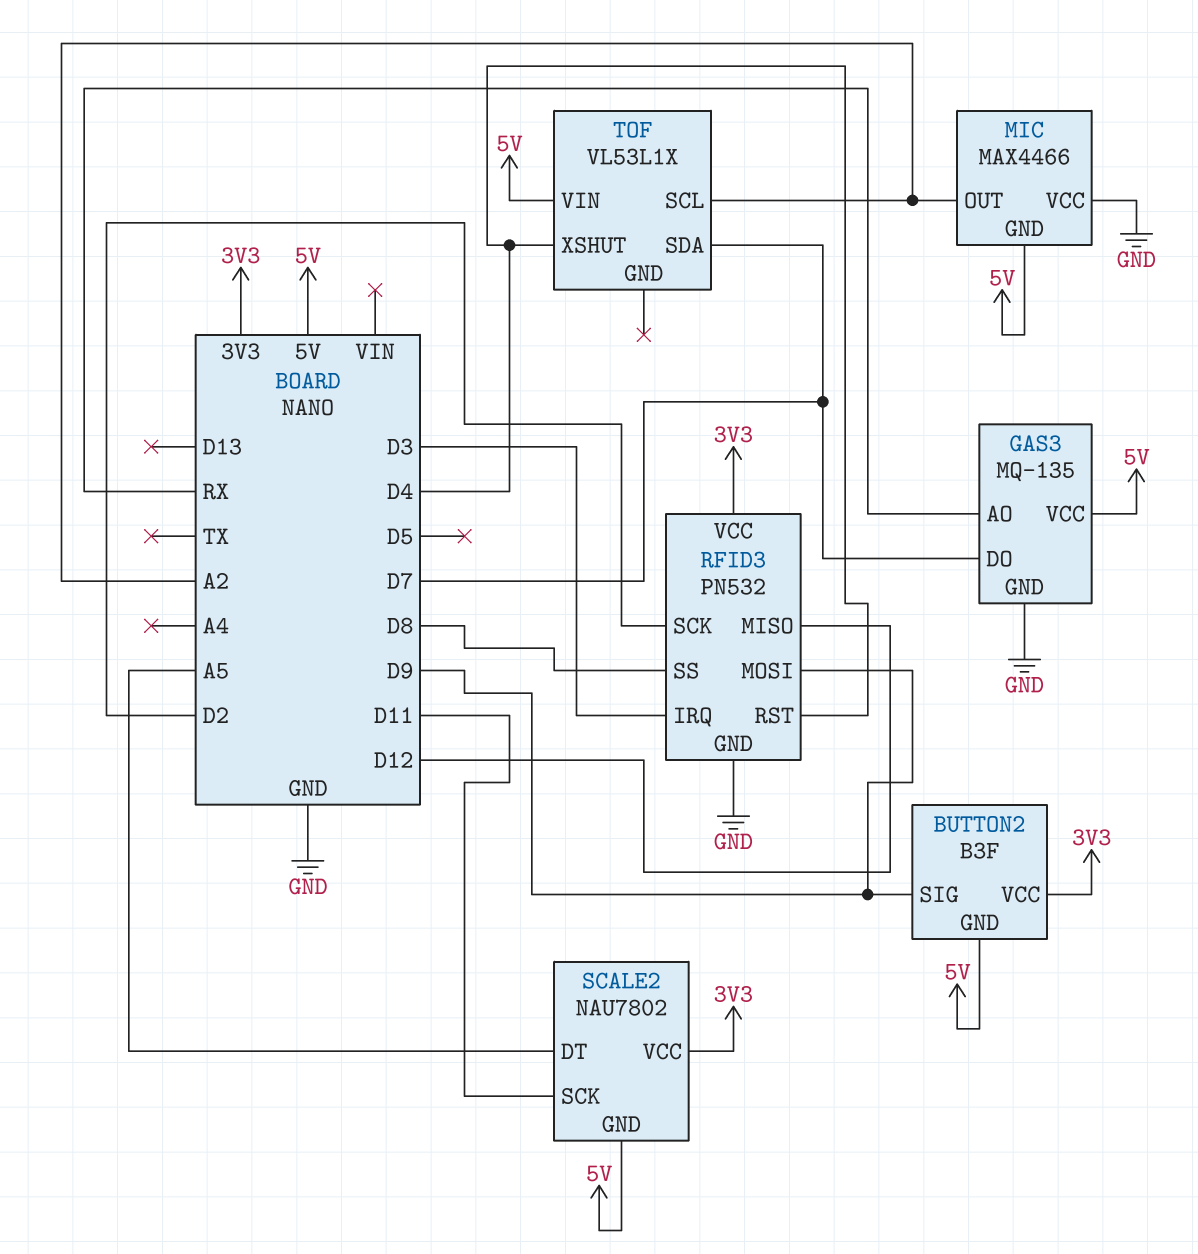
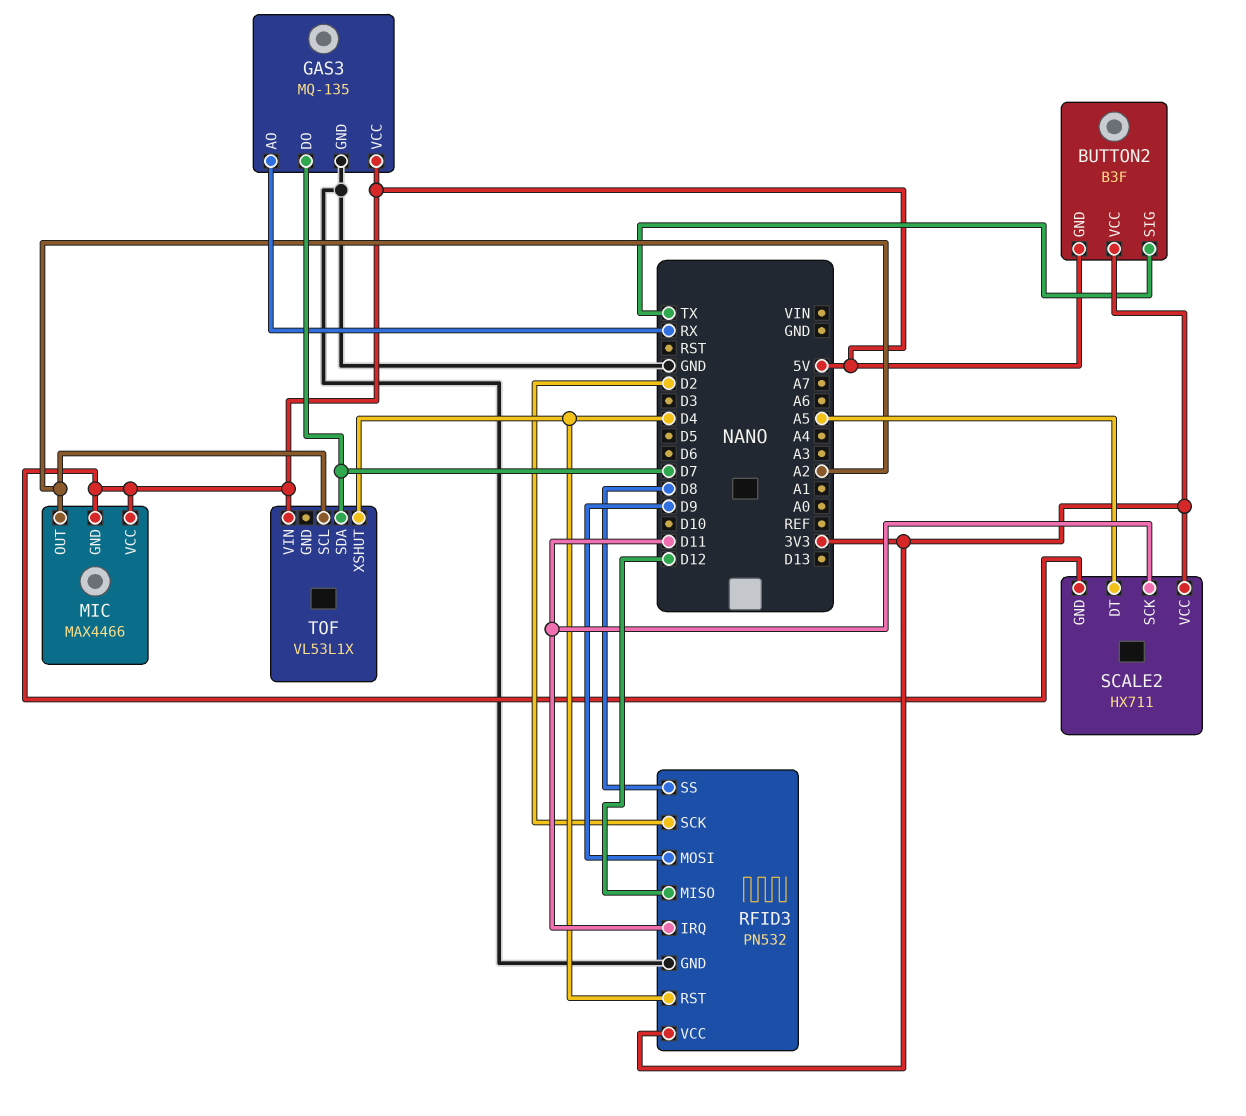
BUTTON2 pin SIG: D9 -> TX
MIC pin VCC: GND -> 5V
RFID3 pin IRQ: D3 -> D11
SCALE2: NAU7802 -> HX711

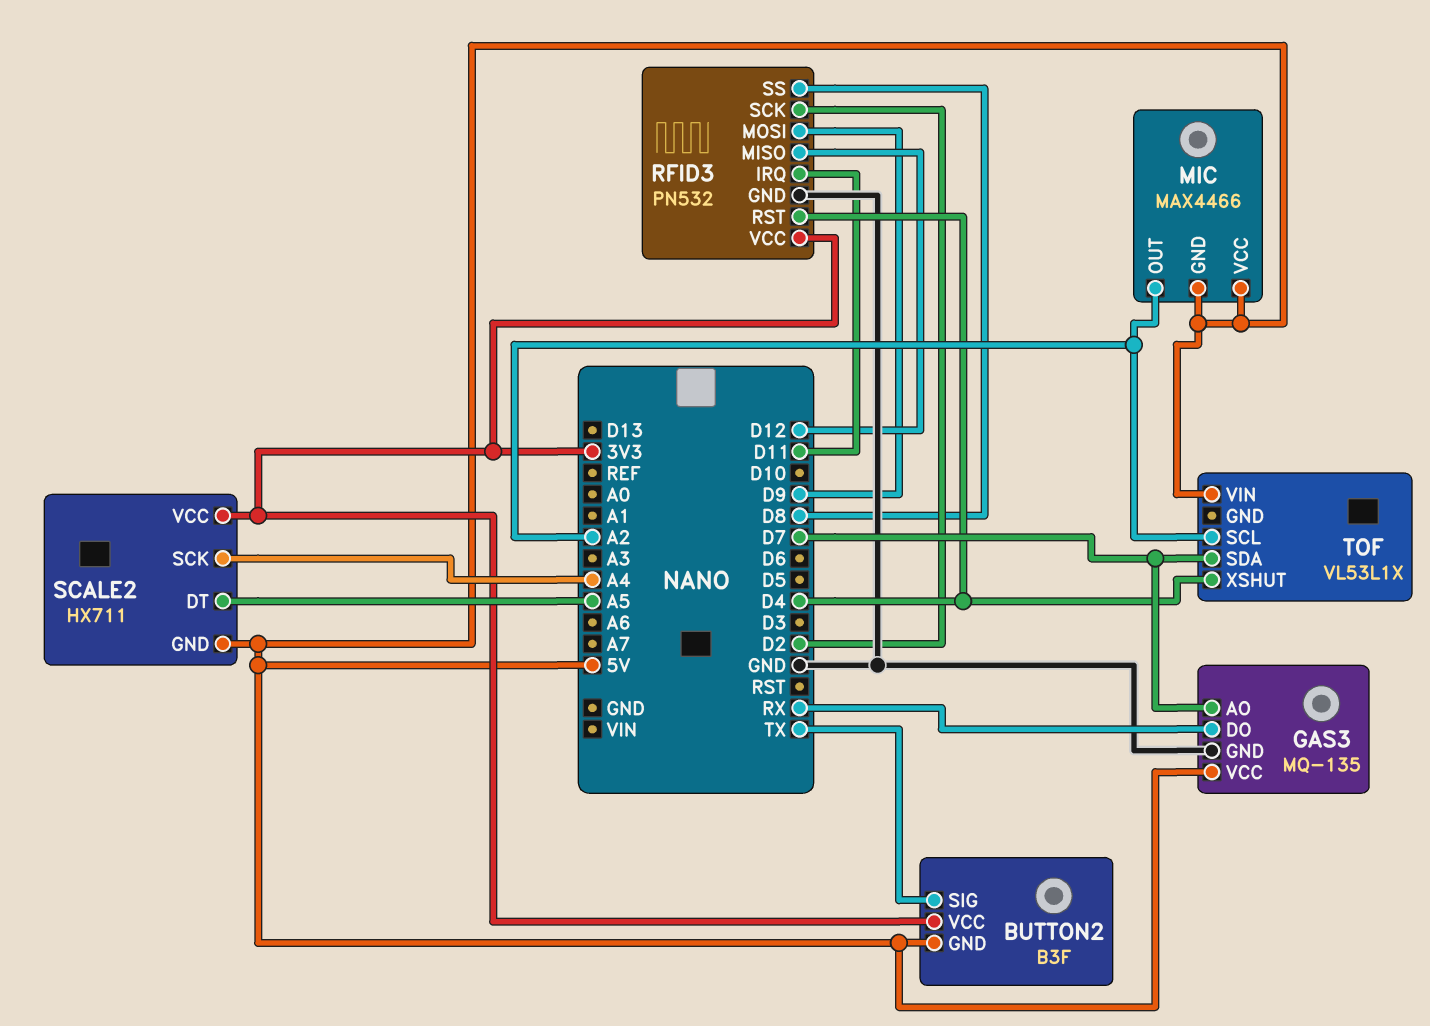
GAS3 pin AO: RX -> D7
GAS3 pin DO: D7 -> RX
SCALE2 pin SCK: D11 -> A4

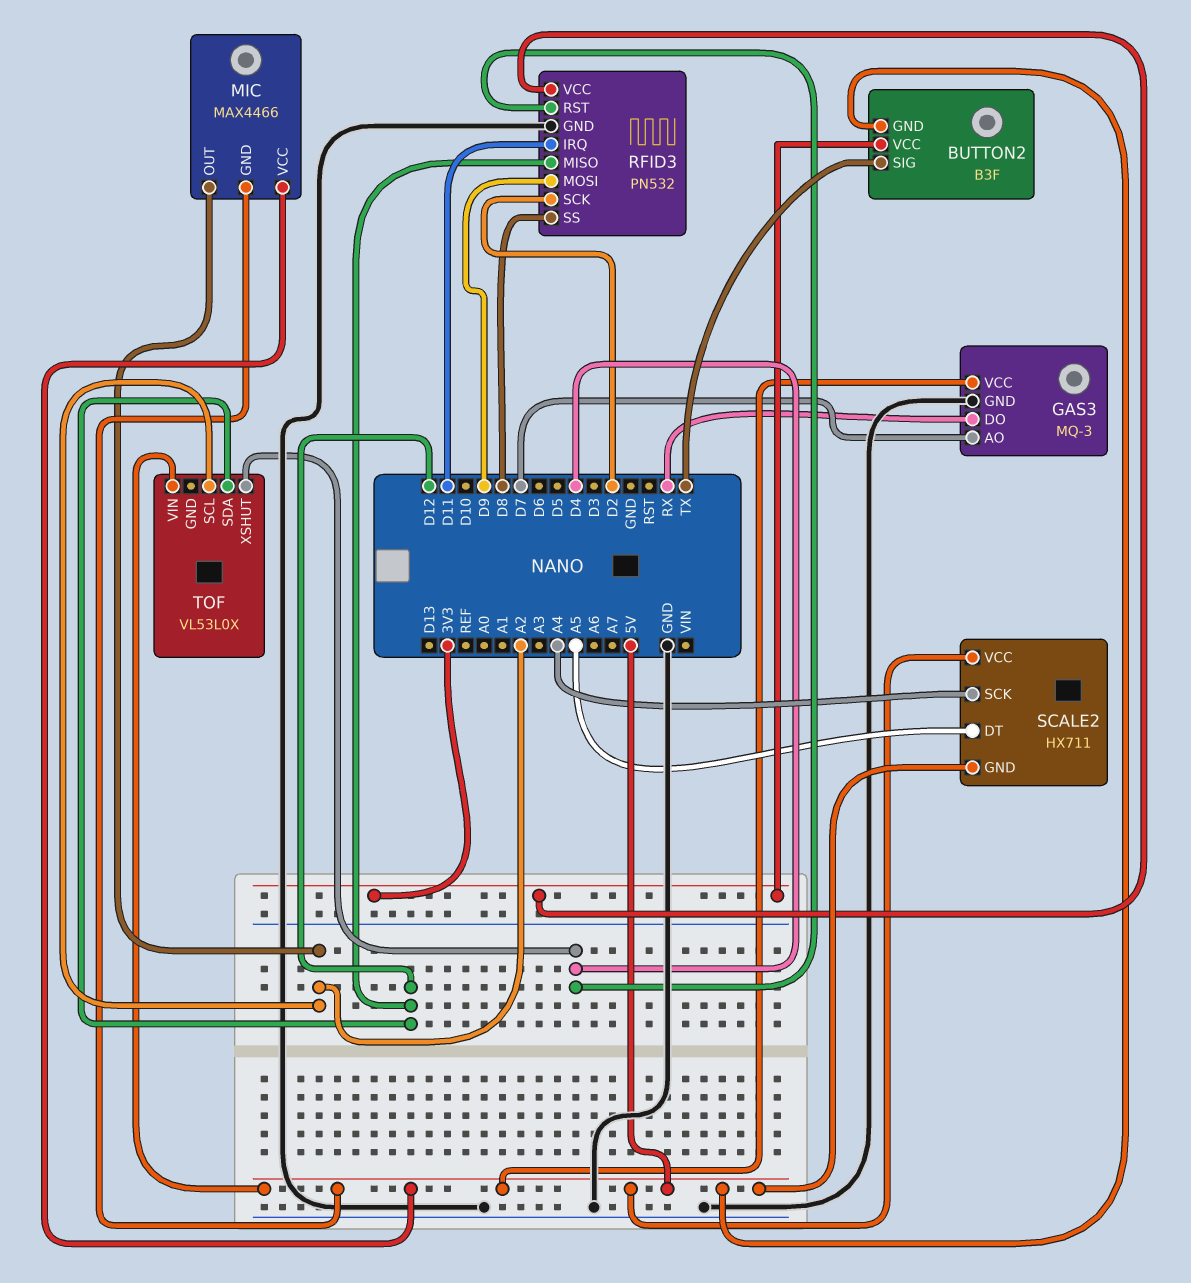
GAS3: MQ-135 -> MQ-3
SCALE2 pin VCC: 3V3 -> 5V
TOF: VL53L1X -> VL53L0X
TOF pin SDA: D7 -> D12

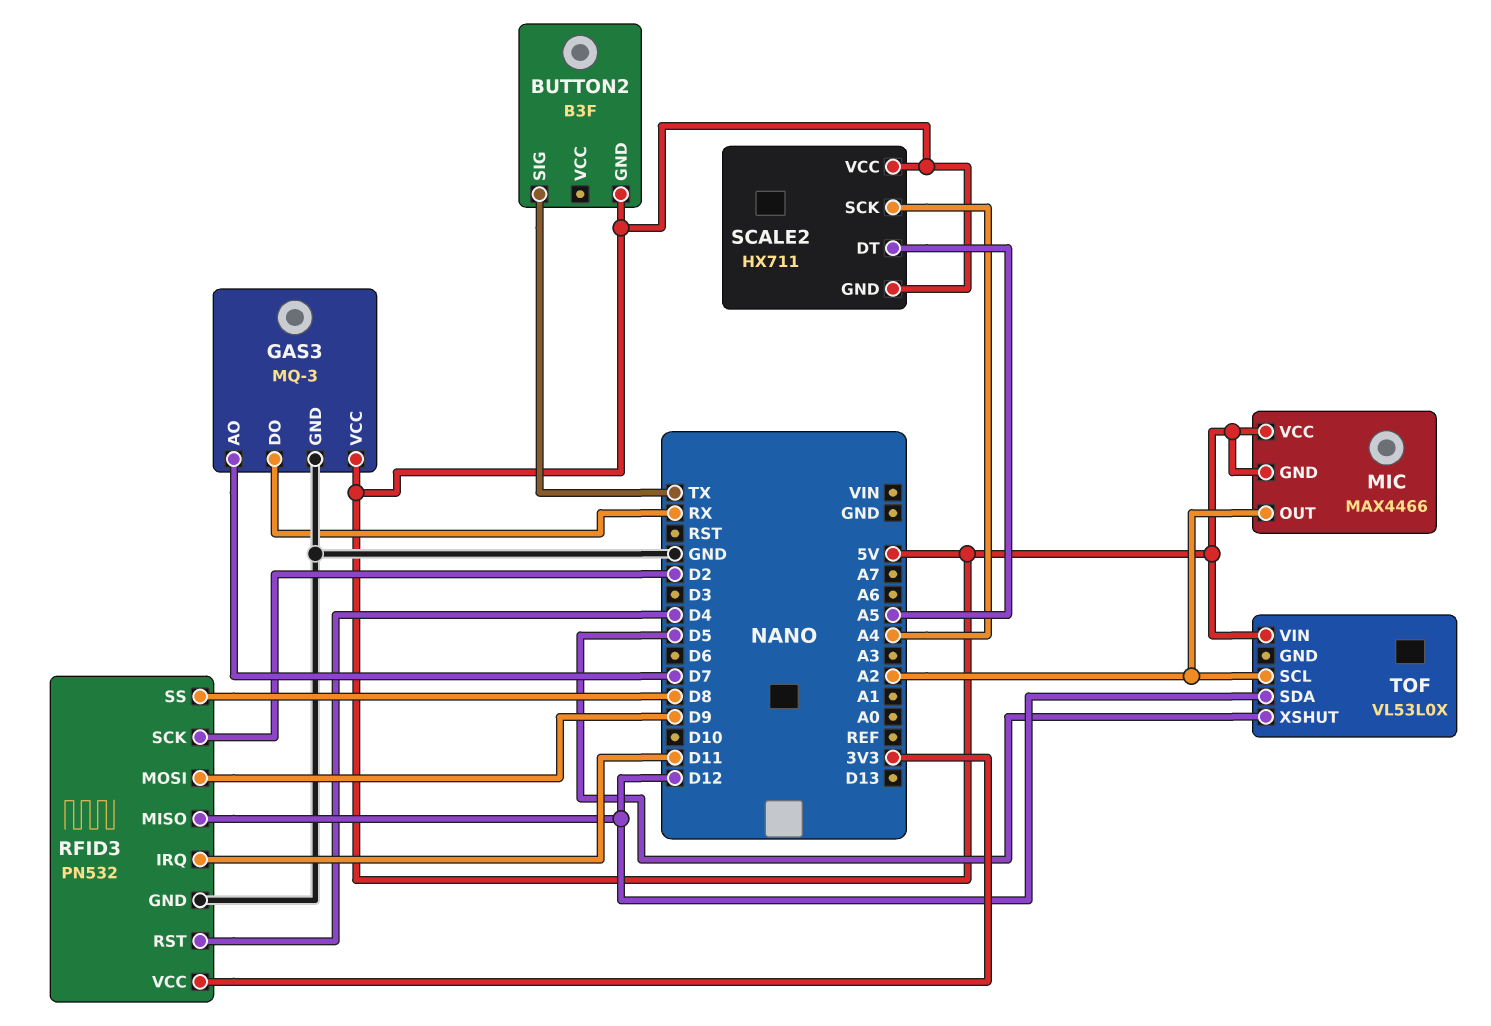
BUTTON2 pin VCC: 3V3 -> none
TOF pin XSHUT: D4 -> D5

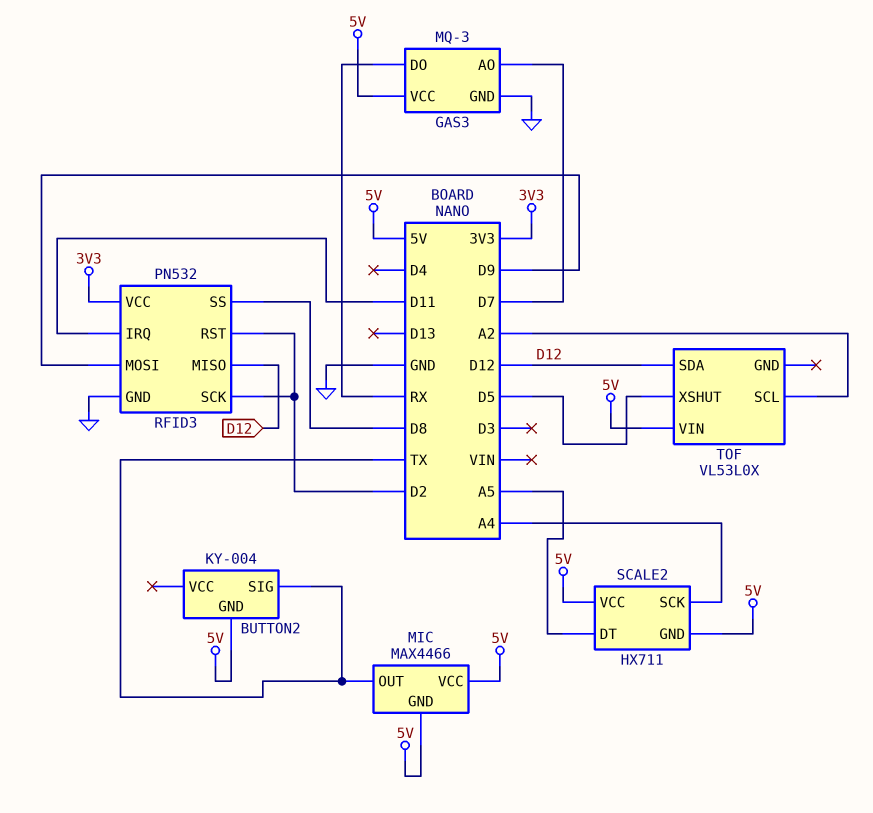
BUTTON2: B3F -> KY-004
MIC pin OUT: A2 -> TX
RFID3 pin RST: D4 -> D2

